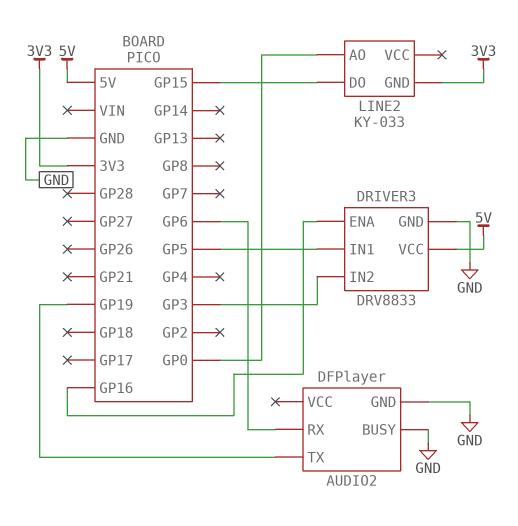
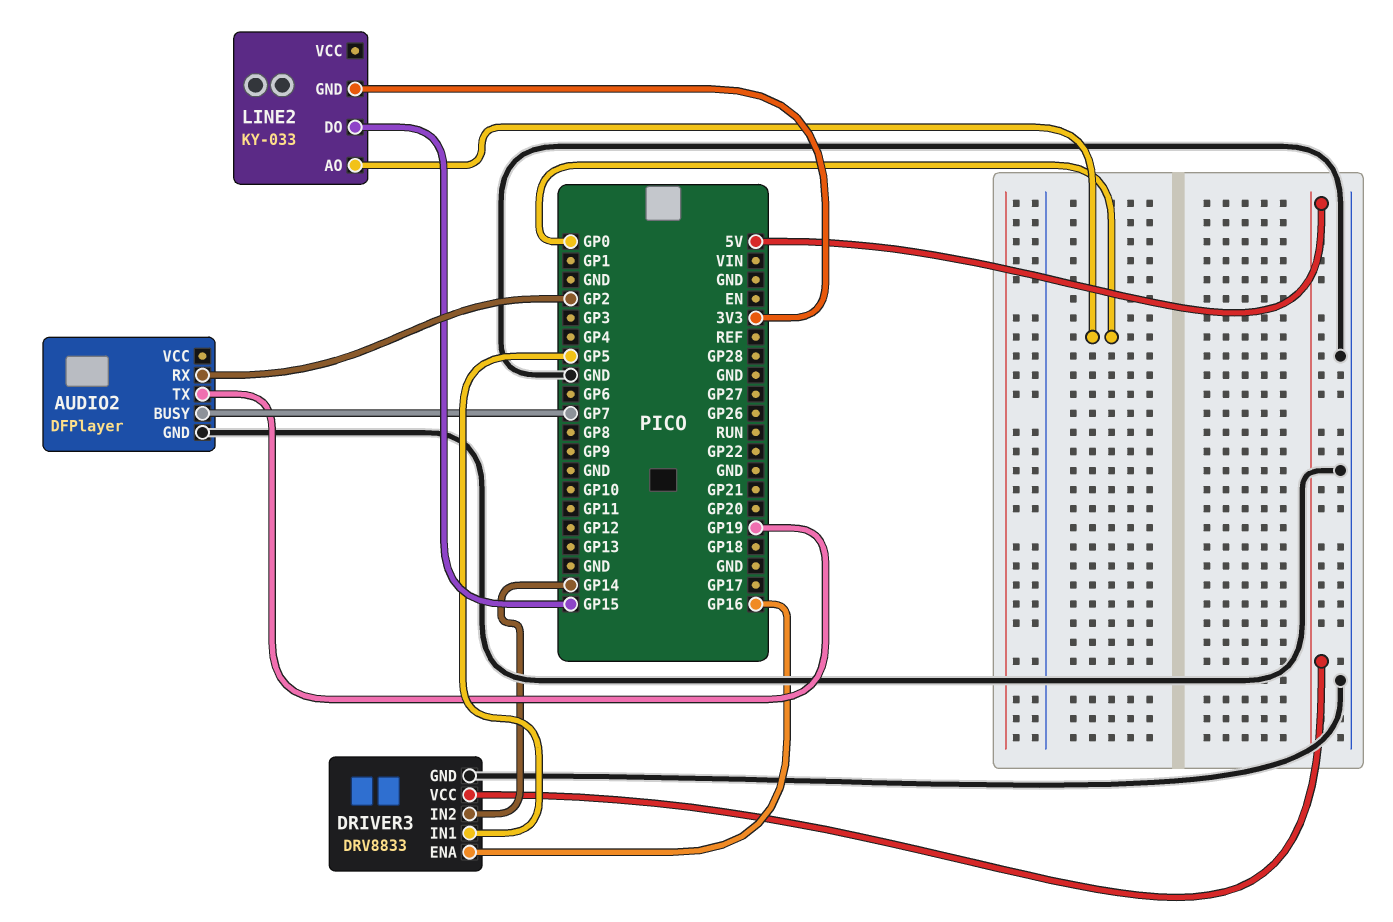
AUDIO2 pin BUSY: GND -> GP7
AUDIO2 pin RX: GP6 -> GP2
DRIVER3 pin IN2: GP3 -> GP14

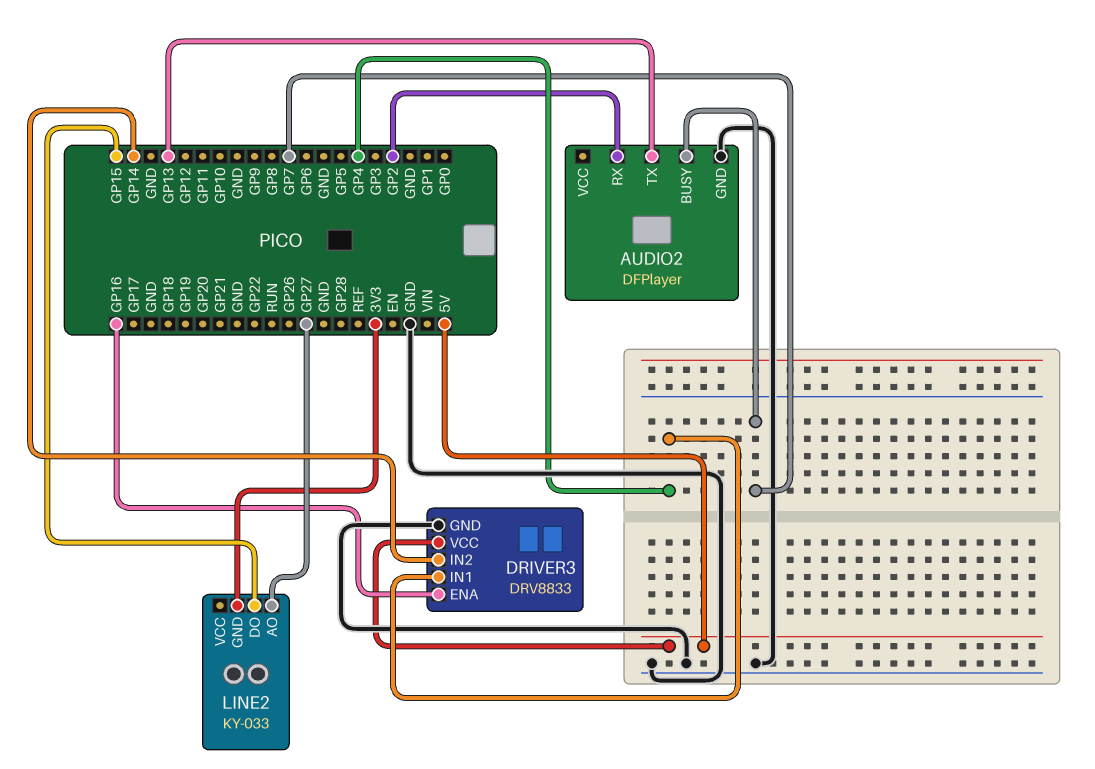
AUDIO2 pin TX: GP19 -> GP13
DRIVER3 pin IN1: GP5 -> GP4
LINE2 pin AO: GP0 -> GP27

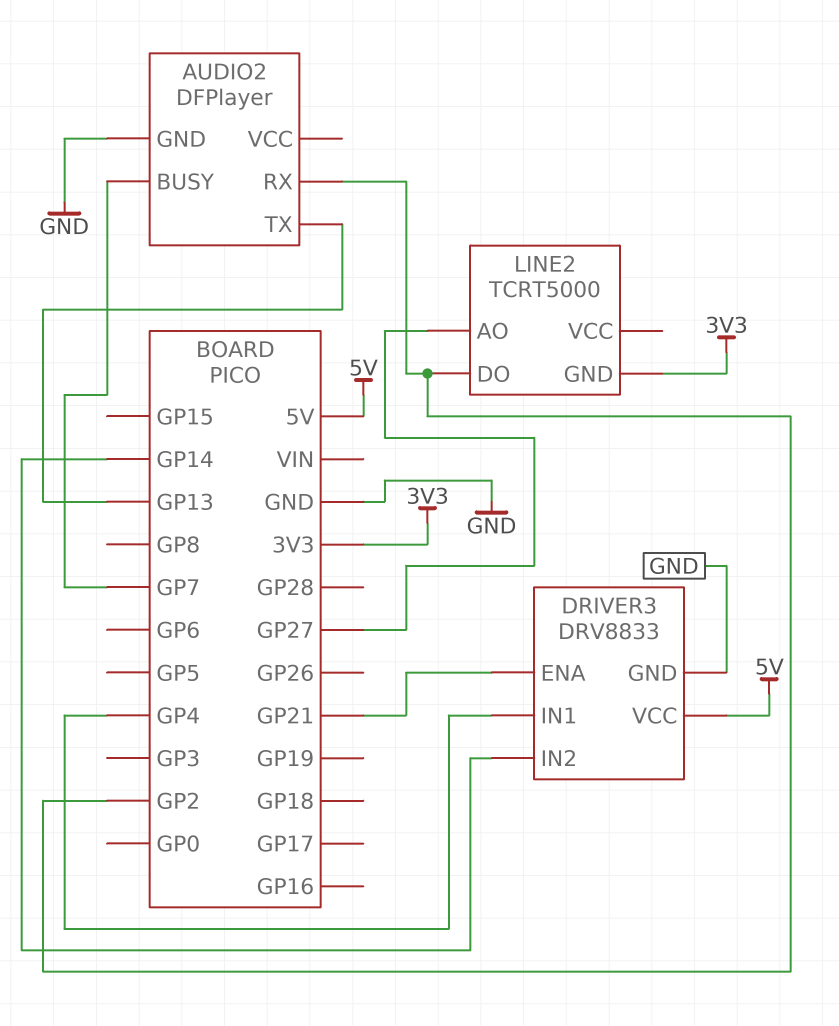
DRIVER3 pin ENA: GP16 -> GP21
LINE2: KY-033 -> TCRT5000
LINE2 pin DO: GP15 -> GP2

